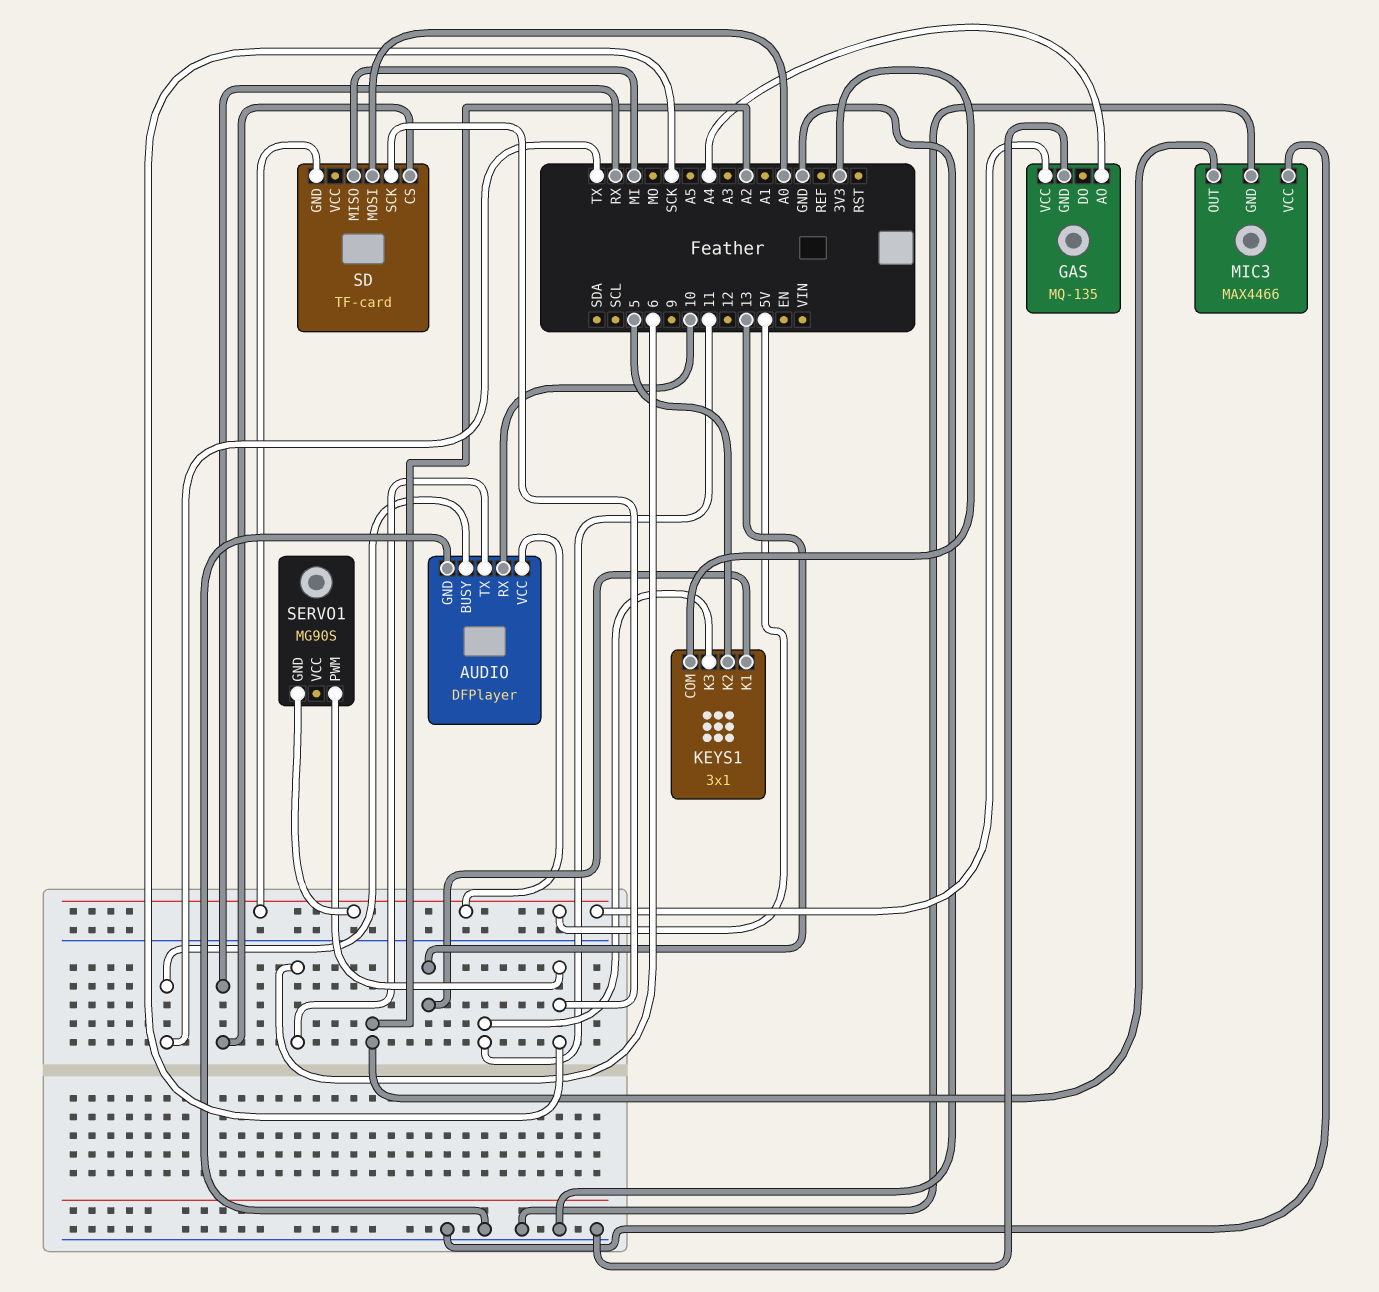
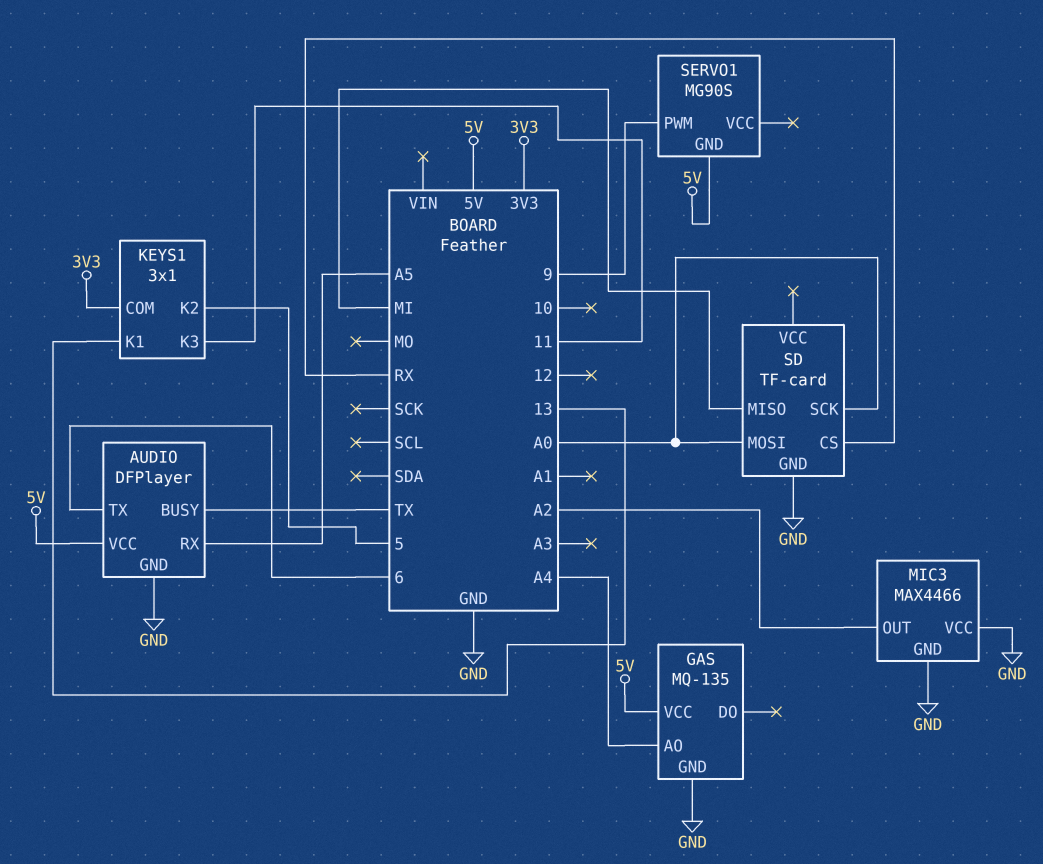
AUDIO pin RX: 10 -> A5
SD pin GND: 5V -> GND
SD pin SCK: SCK -> A0
SERVO1 pin PWM: SCK -> 9

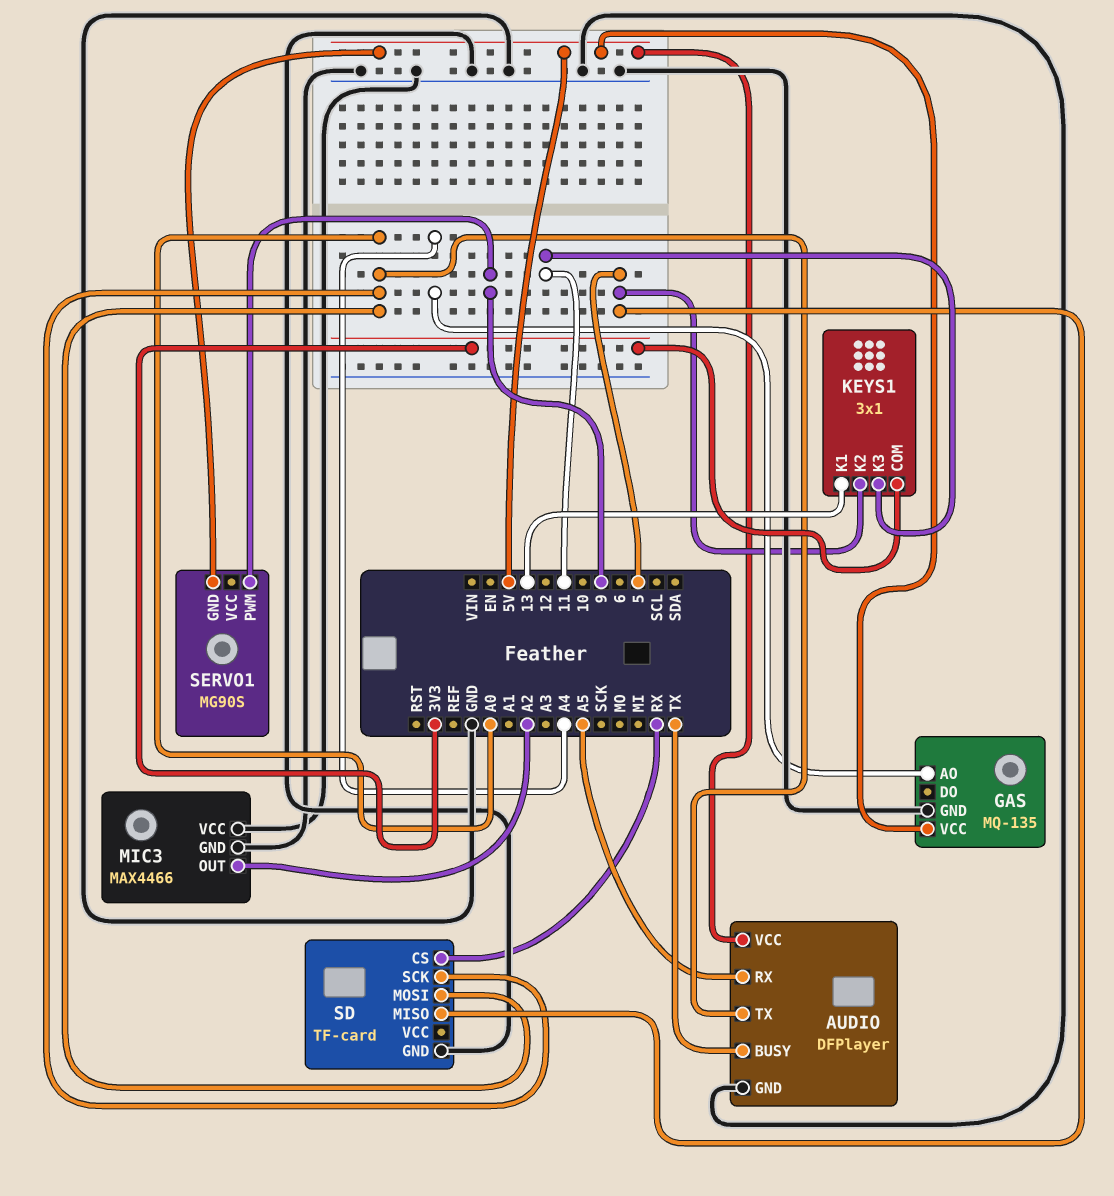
AUDIO pin TX: 6 -> A0
SD pin MISO: MI -> 5

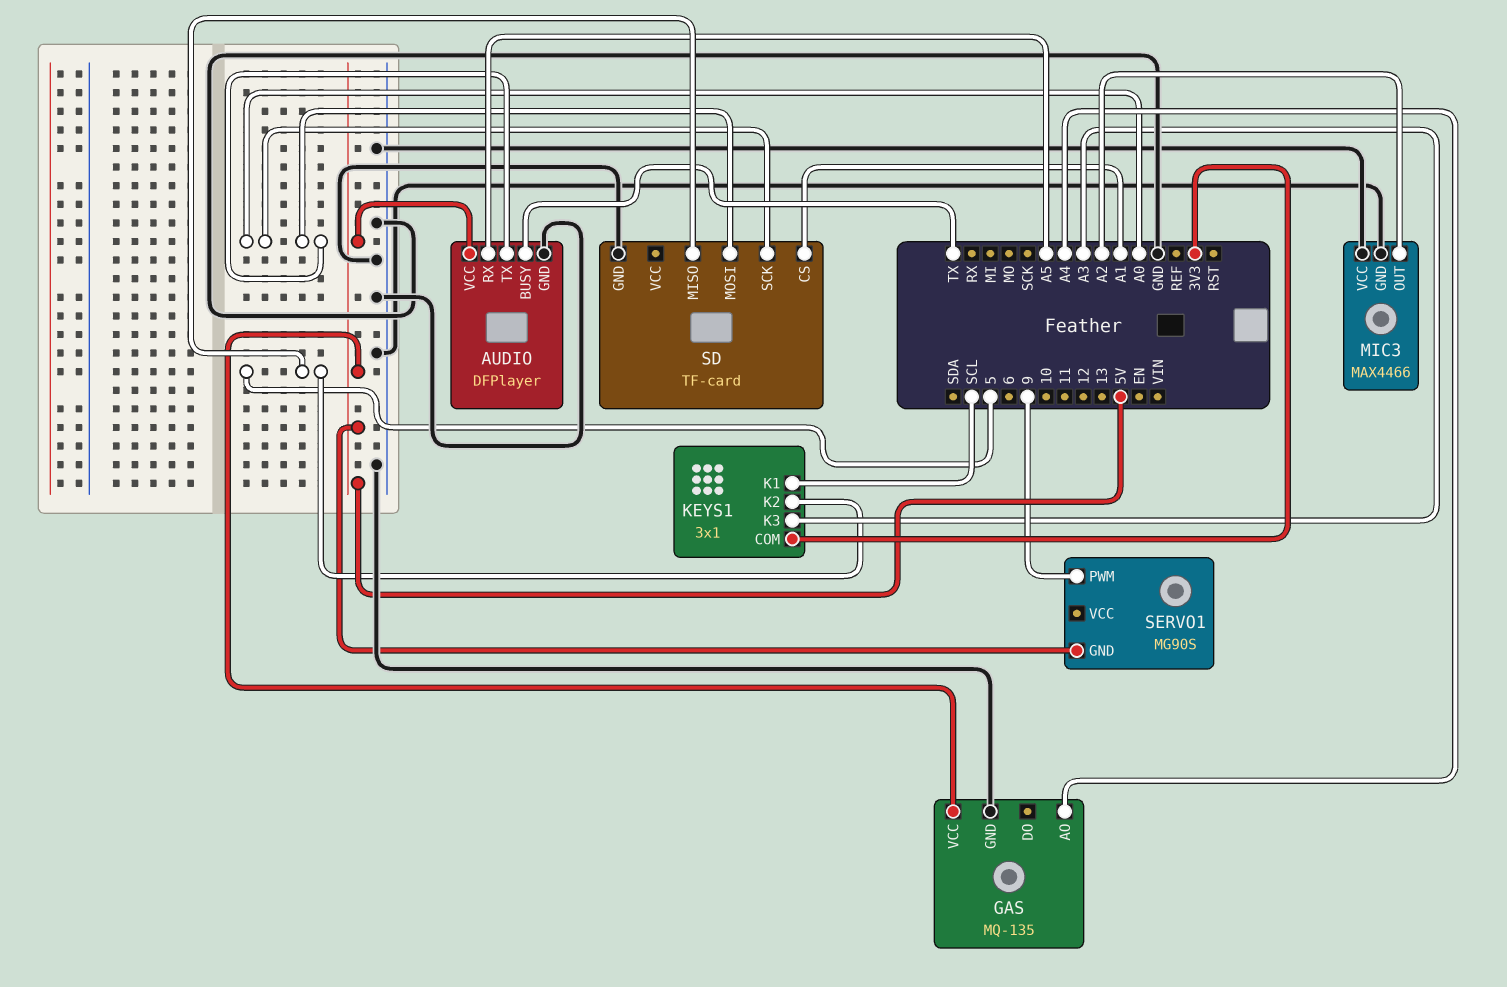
KEYS1 pin K1: 13 -> SCL
KEYS1 pin K3: 11 -> A3
SD pin CS: RX -> A1

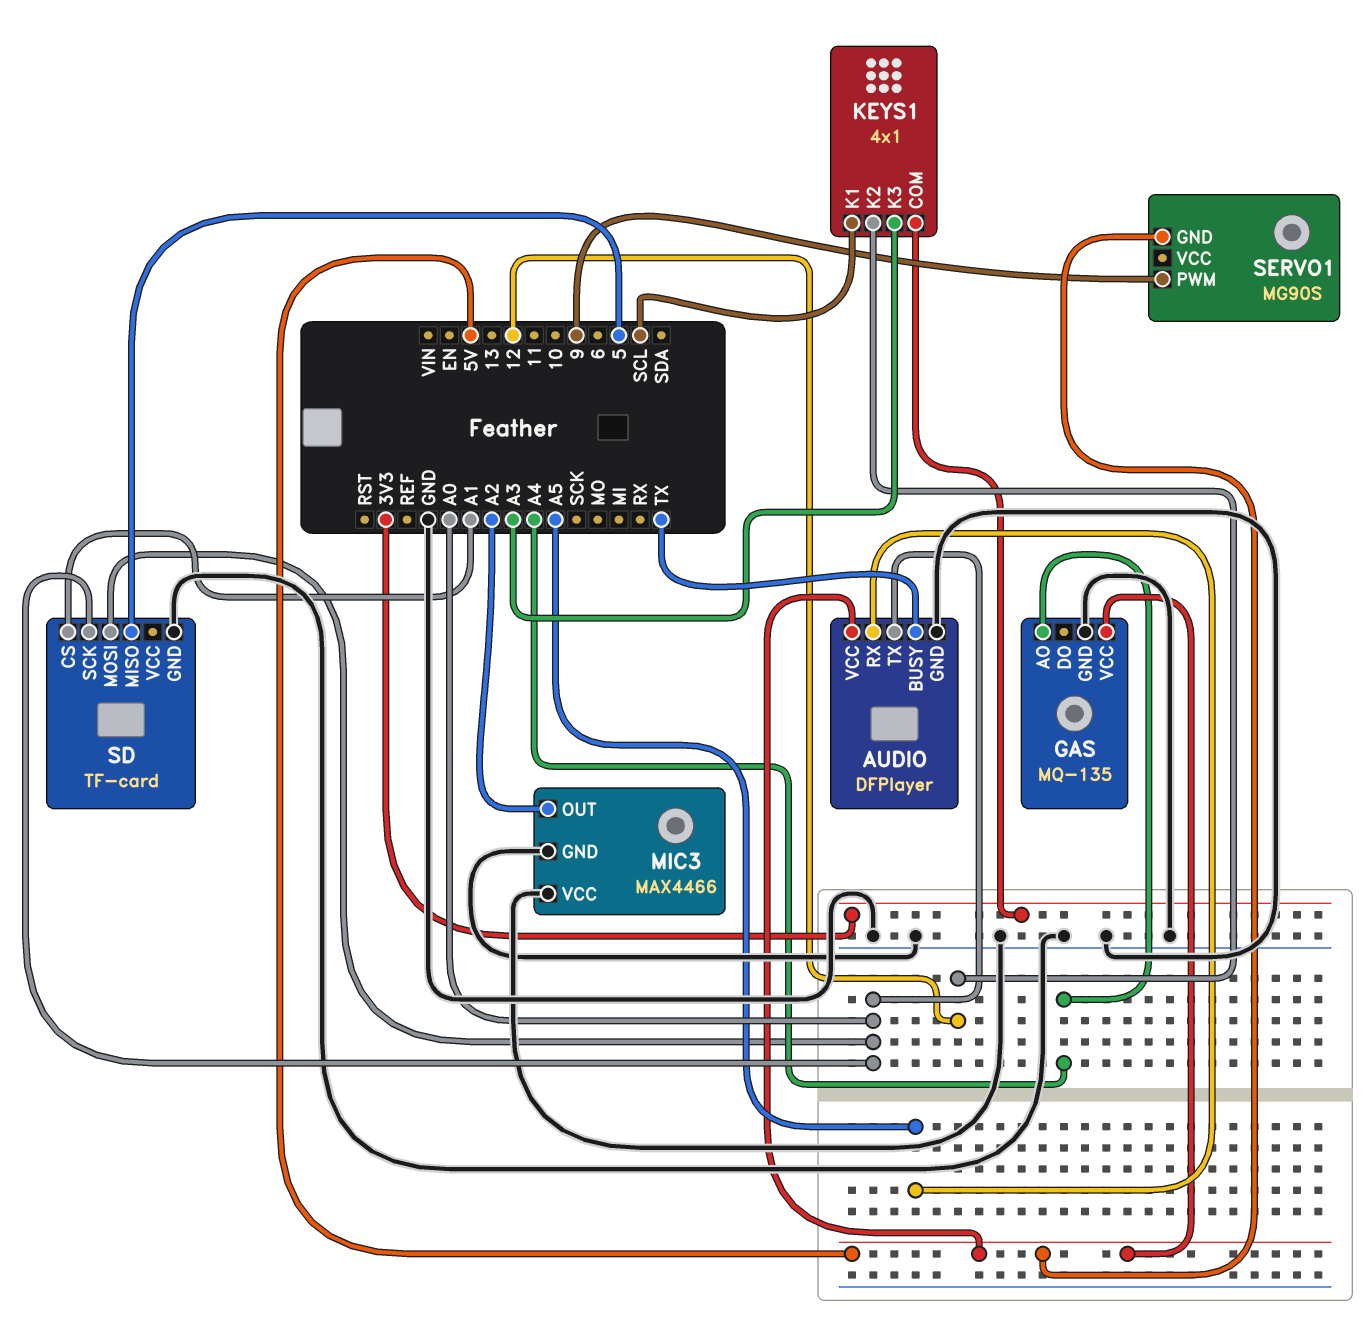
KEYS1: 3x1 -> 4x1
KEYS1 pin K2: 5 -> 12

